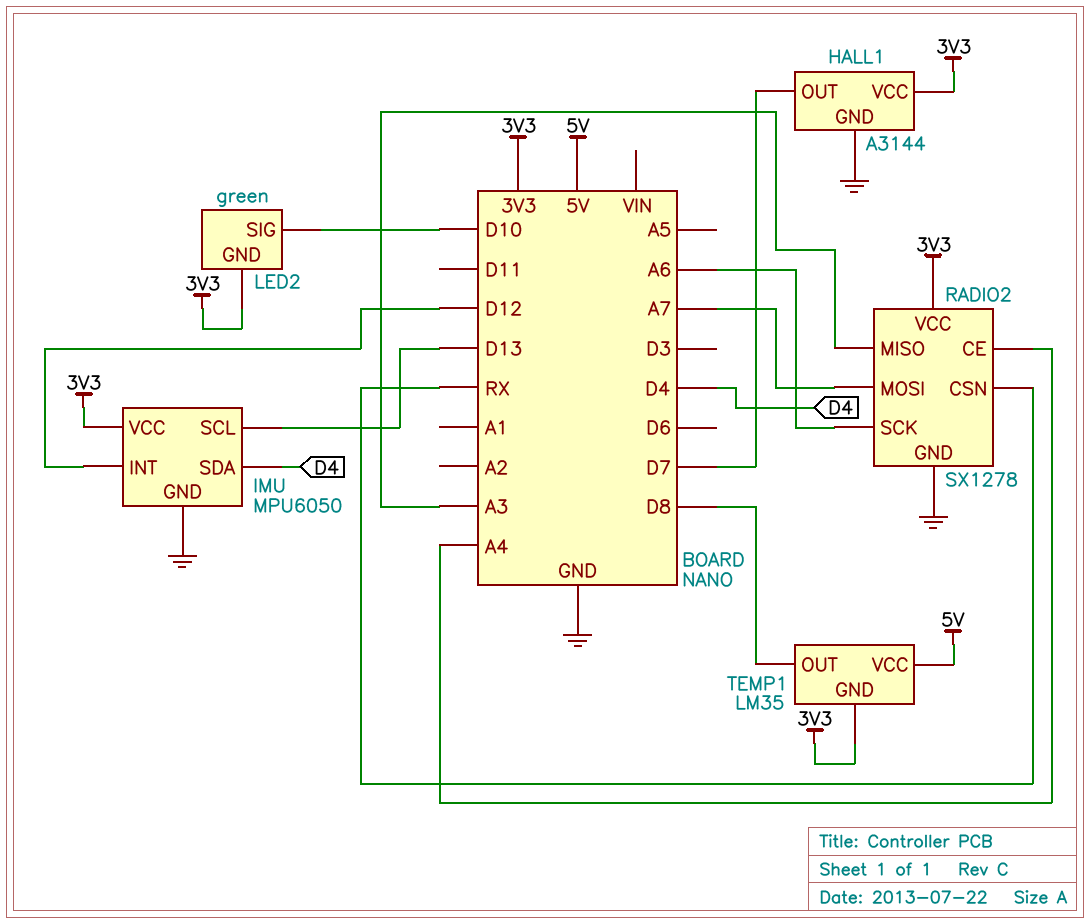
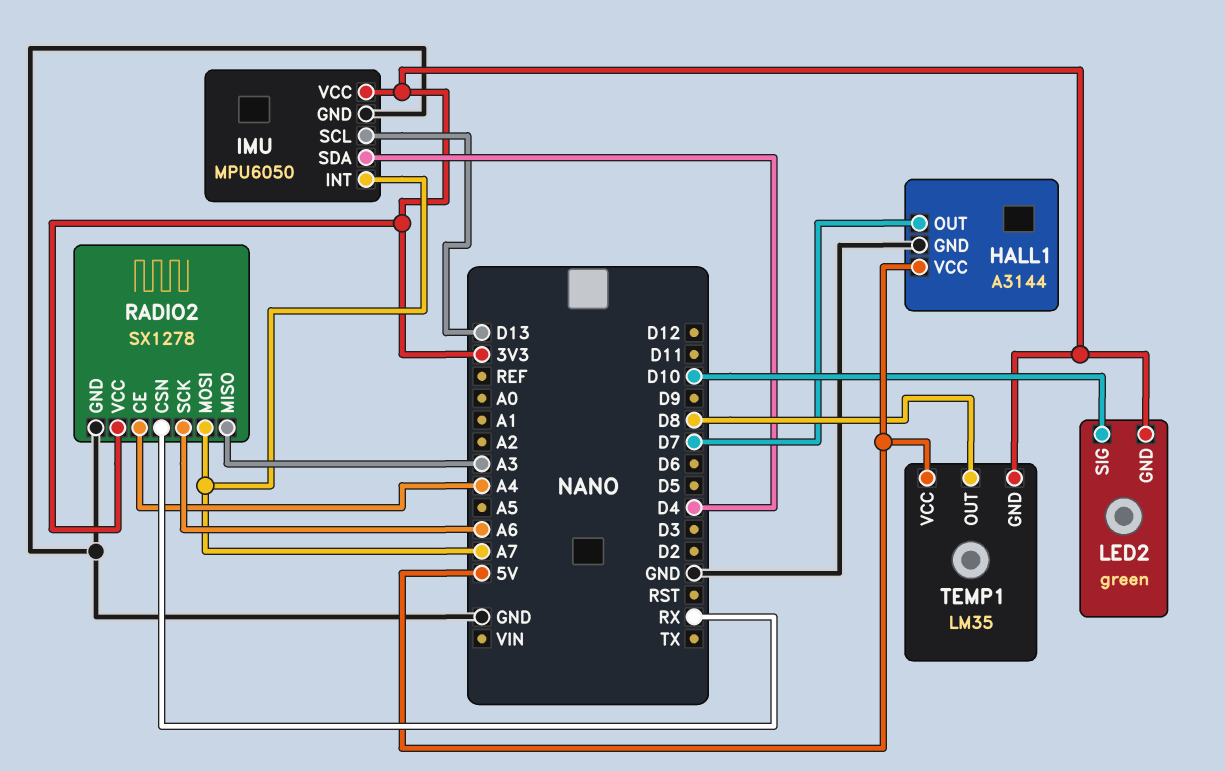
HALL1 pin VCC: 3V3 -> 5V
IMU pin INT: D12 -> A7

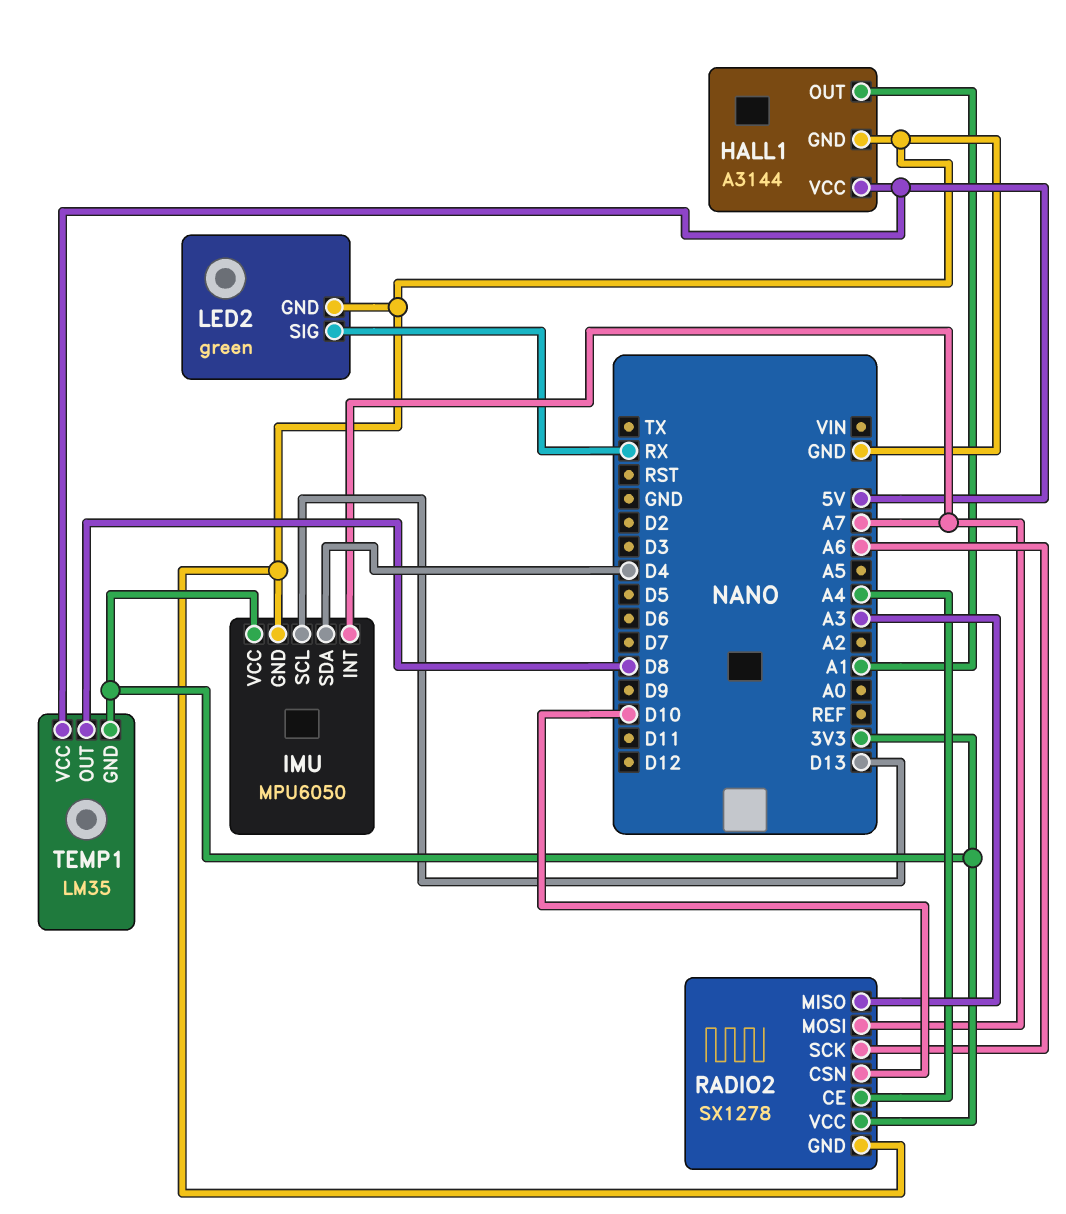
HALL1 pin OUT: D7 -> A1
LED2 pin GND: 3V3 -> GND
LED2 pin SIG: D10 -> RX
RADIO2 pin CSN: RX -> D10

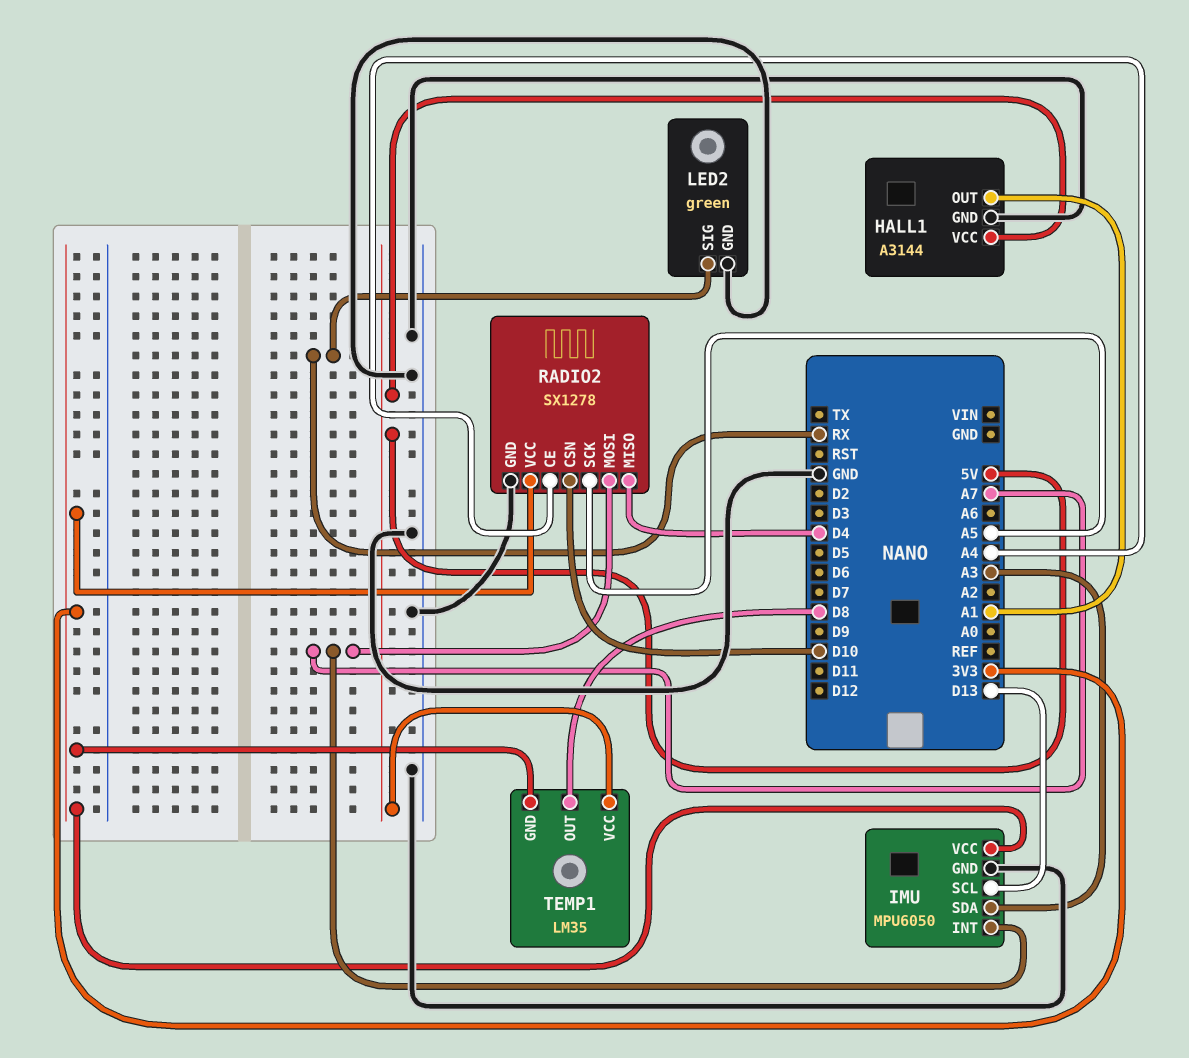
IMU pin SDA: D4 -> A3
RADIO2 pin MISO: A3 -> D4
RADIO2 pin SCK: A6 -> A5

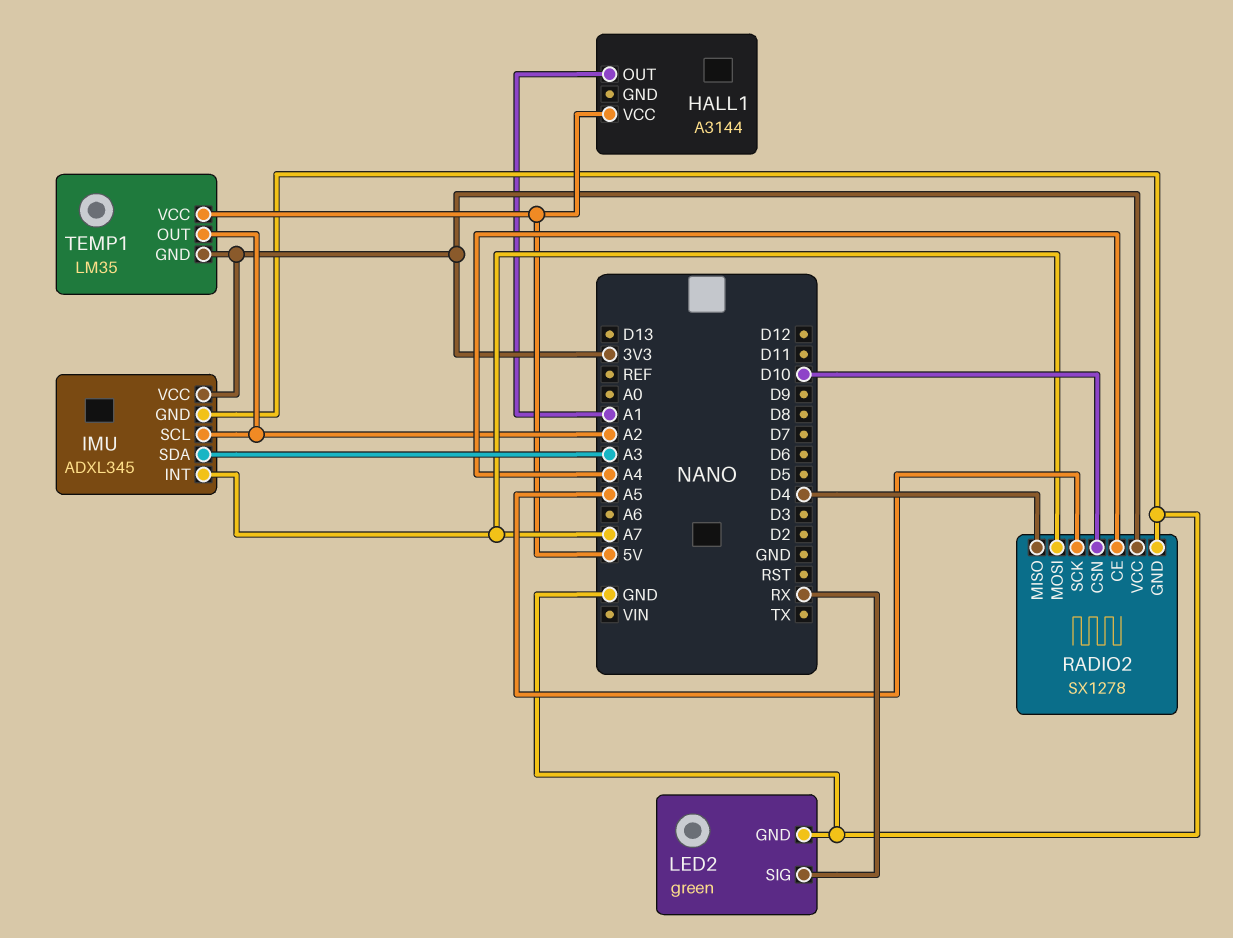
HALL1 pin GND: GND -> none
IMU: MPU6050 -> ADXL345
IMU pin SCL: D13 -> A2
TEMP1 pin OUT: D8 -> A2

